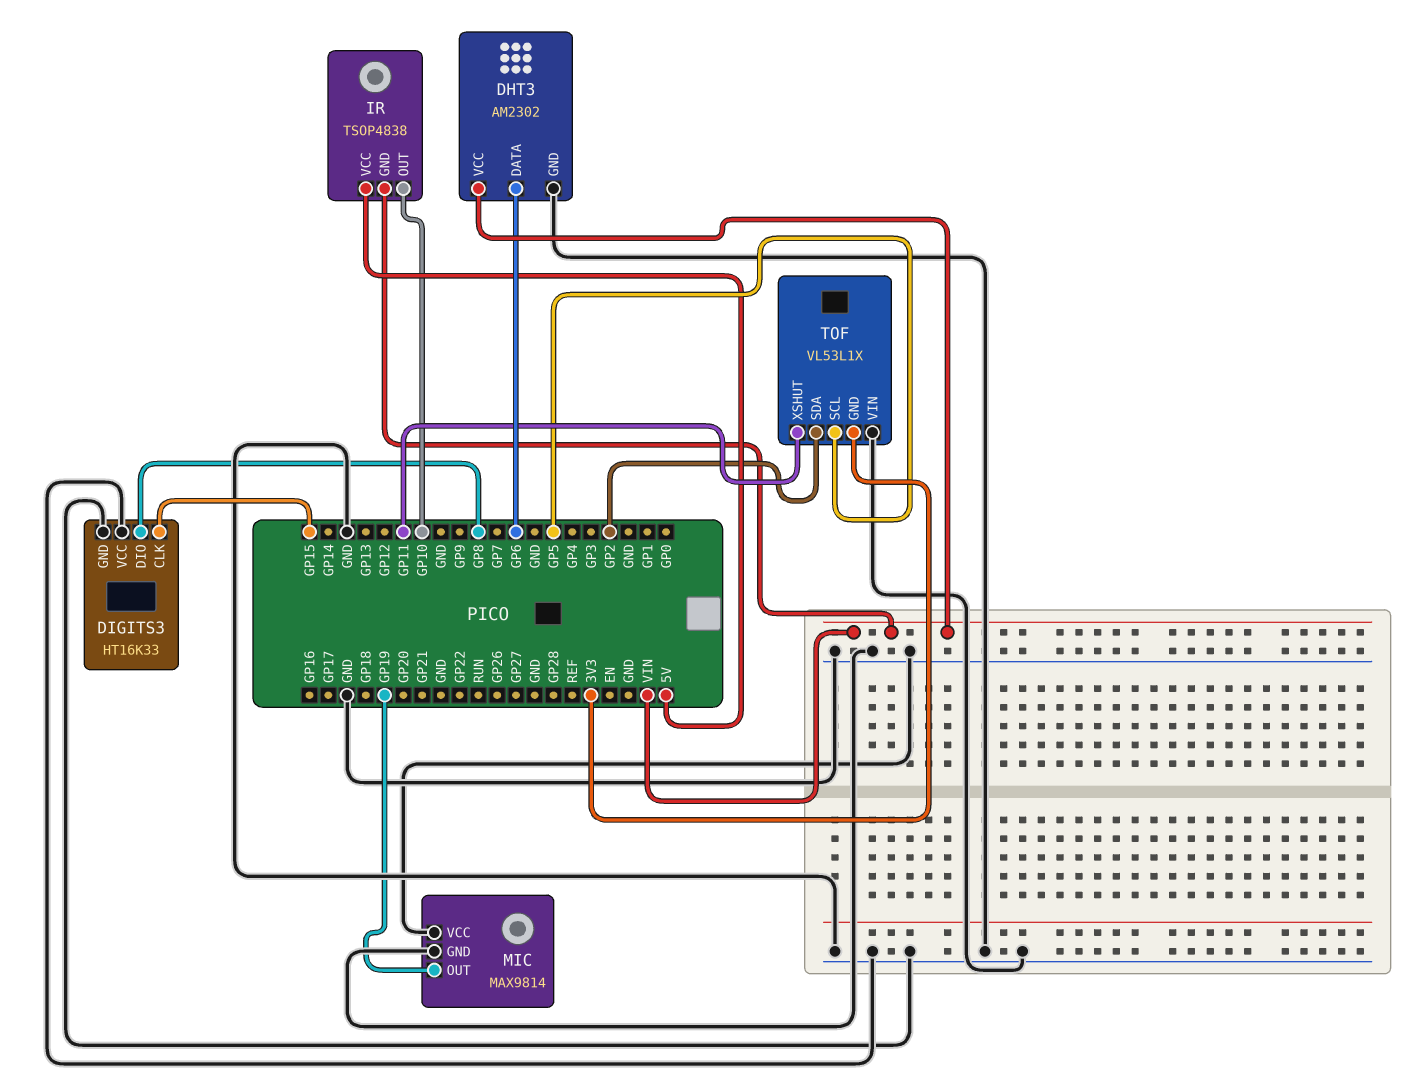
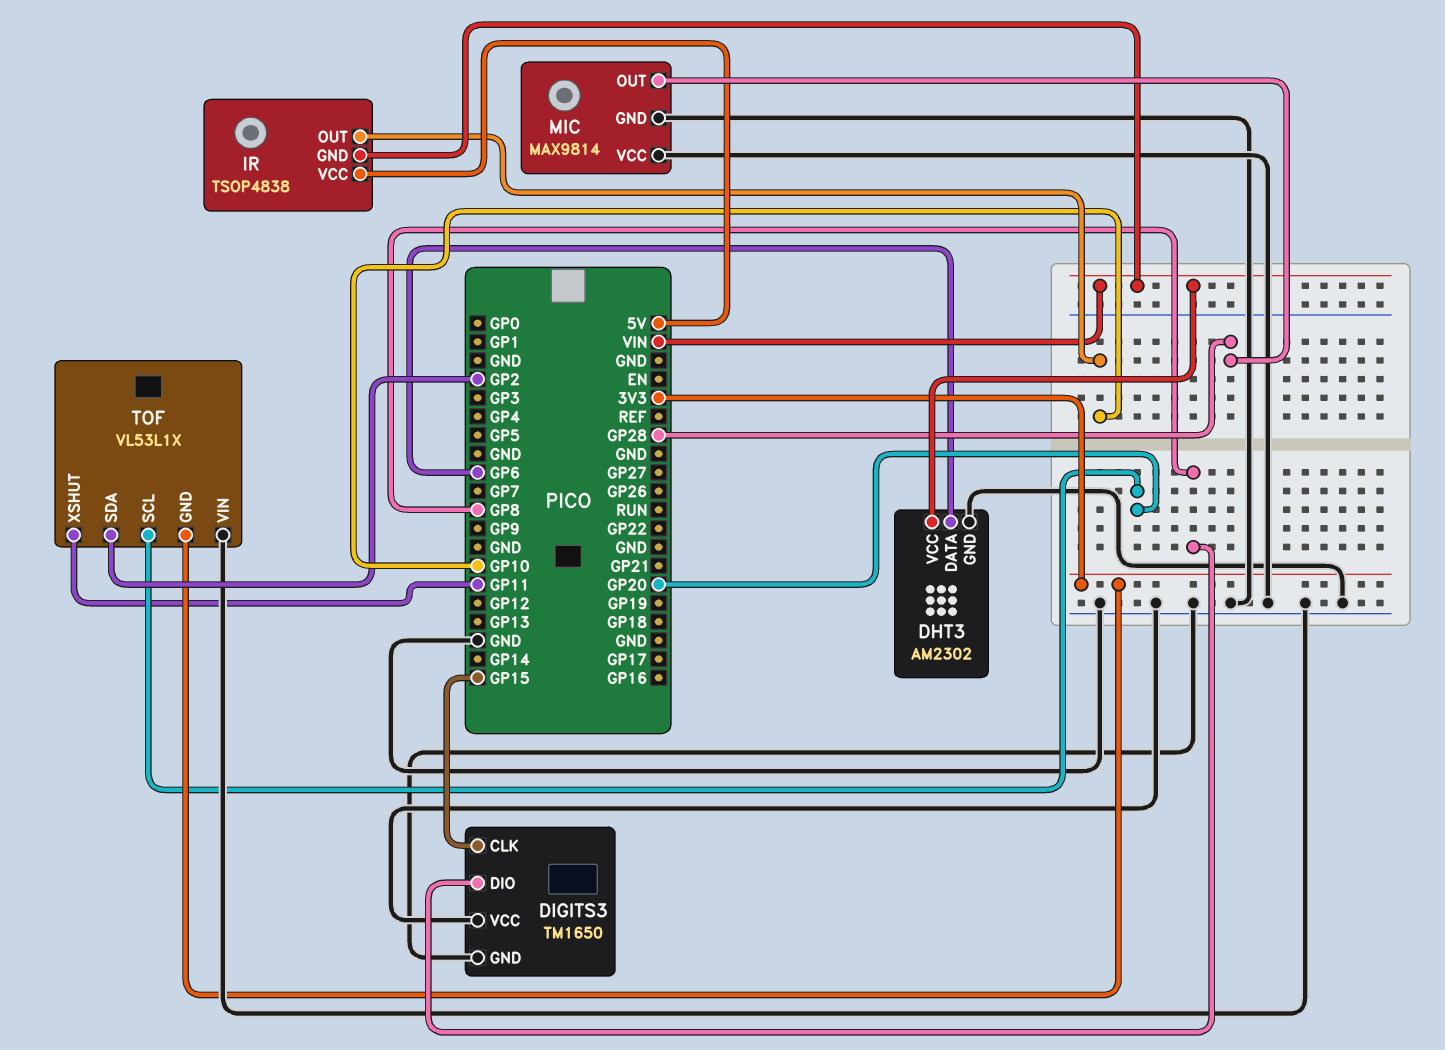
DIGITS3: HT16K33 -> TM1650
MIC pin OUT: GP19 -> GP28
TOF pin SCL: GP5 -> GP20

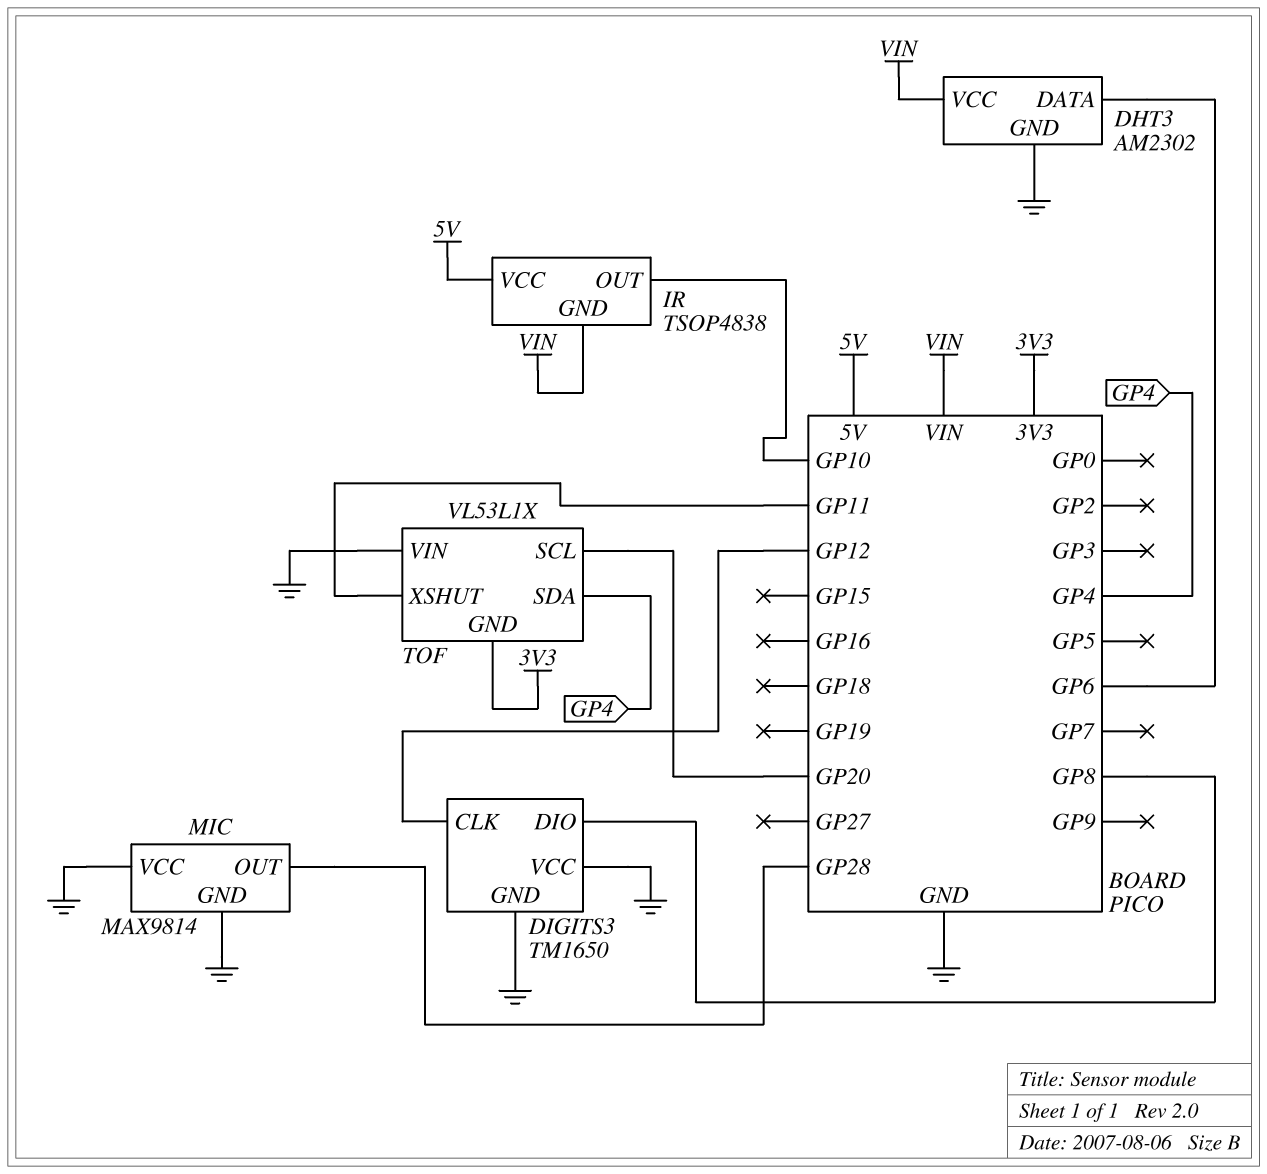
DIGITS3 pin CLK: GP15 -> GP12
TOF pin SDA: GP2 -> GP4

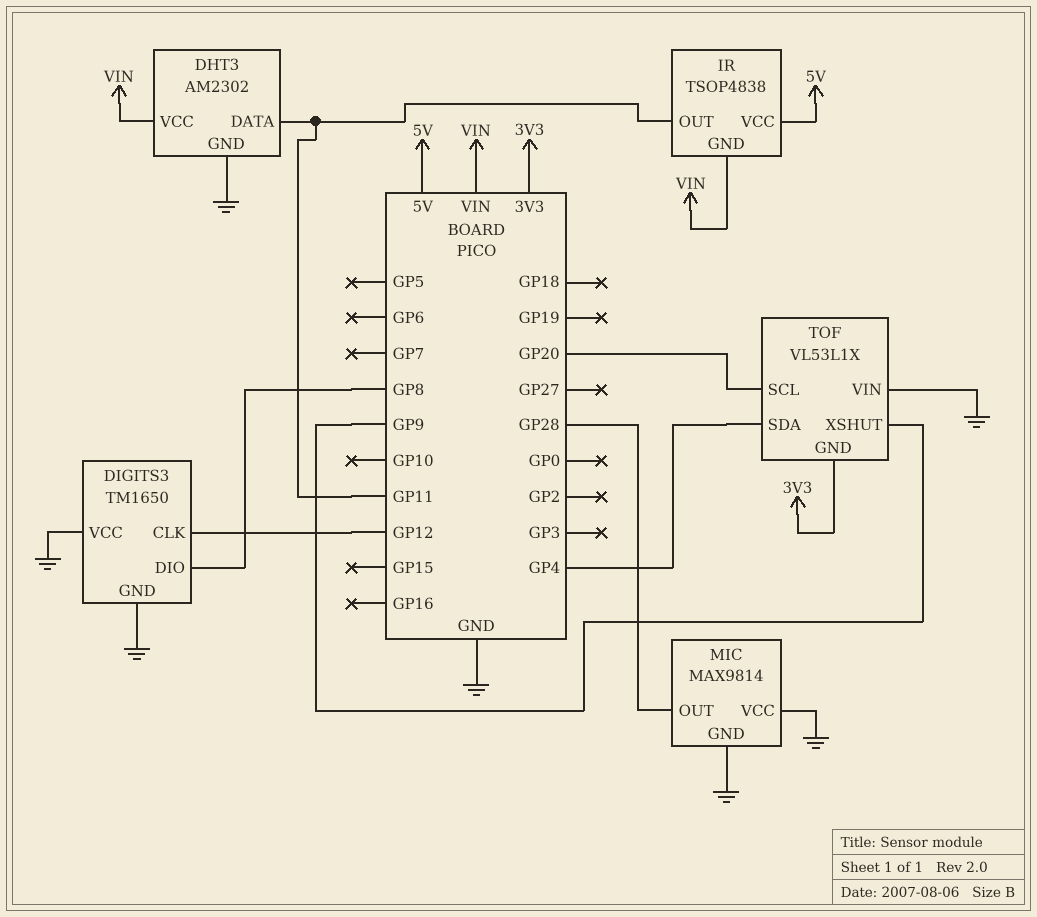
DHT3 pin DATA: GP6 -> GP11
IR pin OUT: GP10 -> GP11
TOF pin XSHUT: GP11 -> GP9

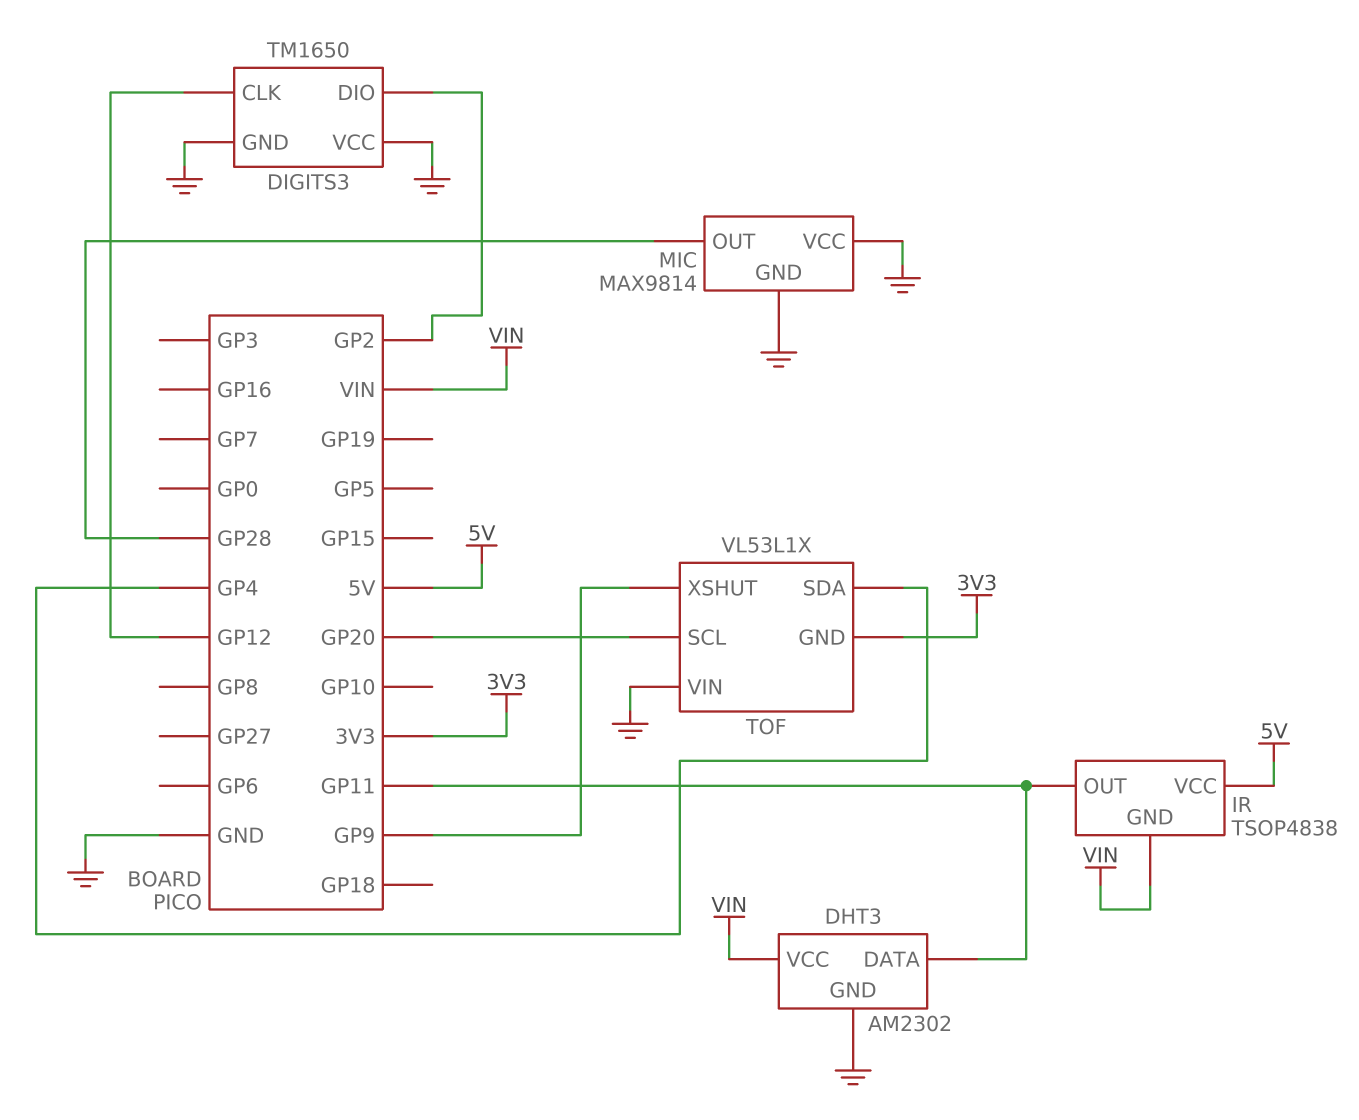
DIGITS3 pin DIO: GP8 -> GP2

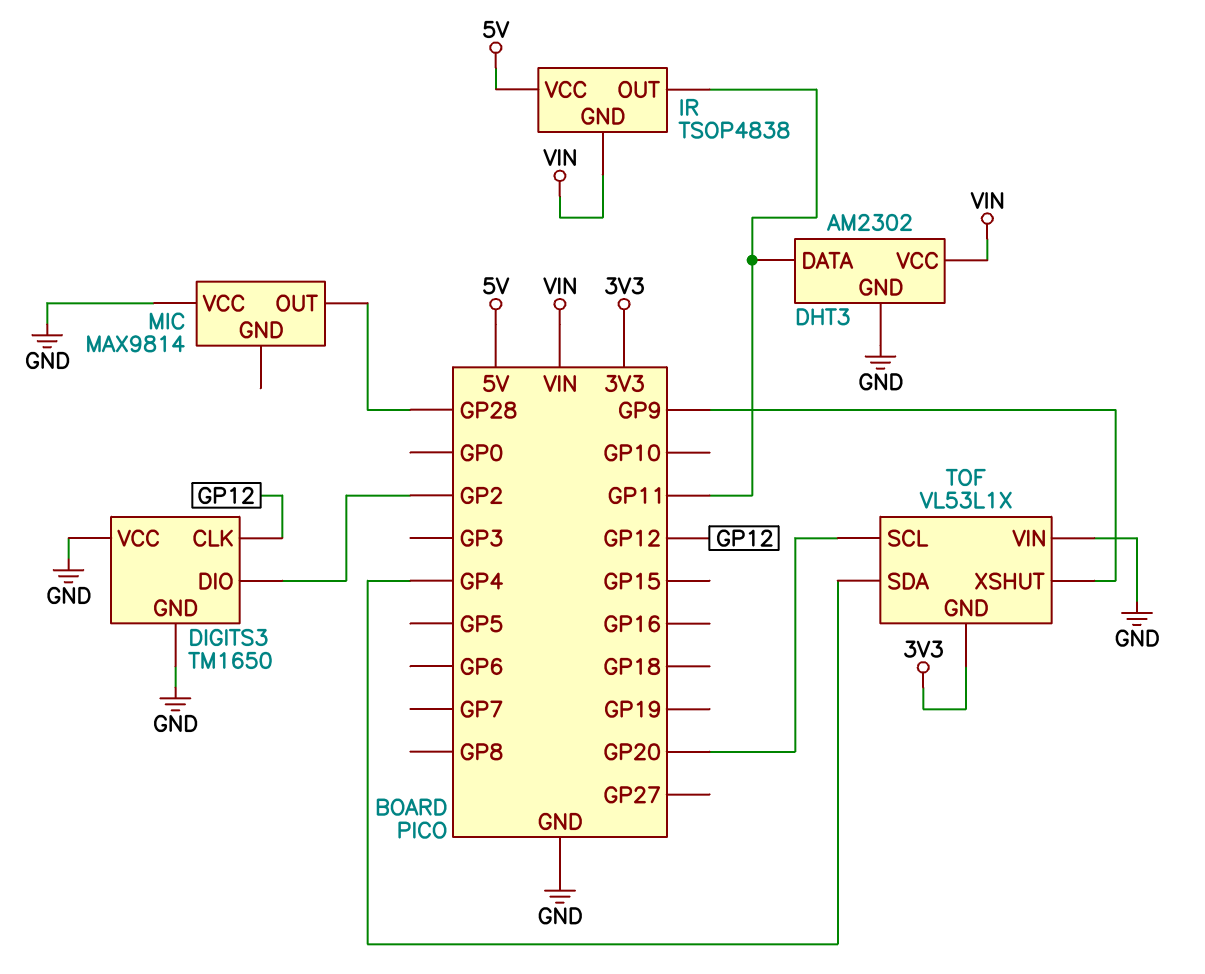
MIC pin GND: GND -> none

